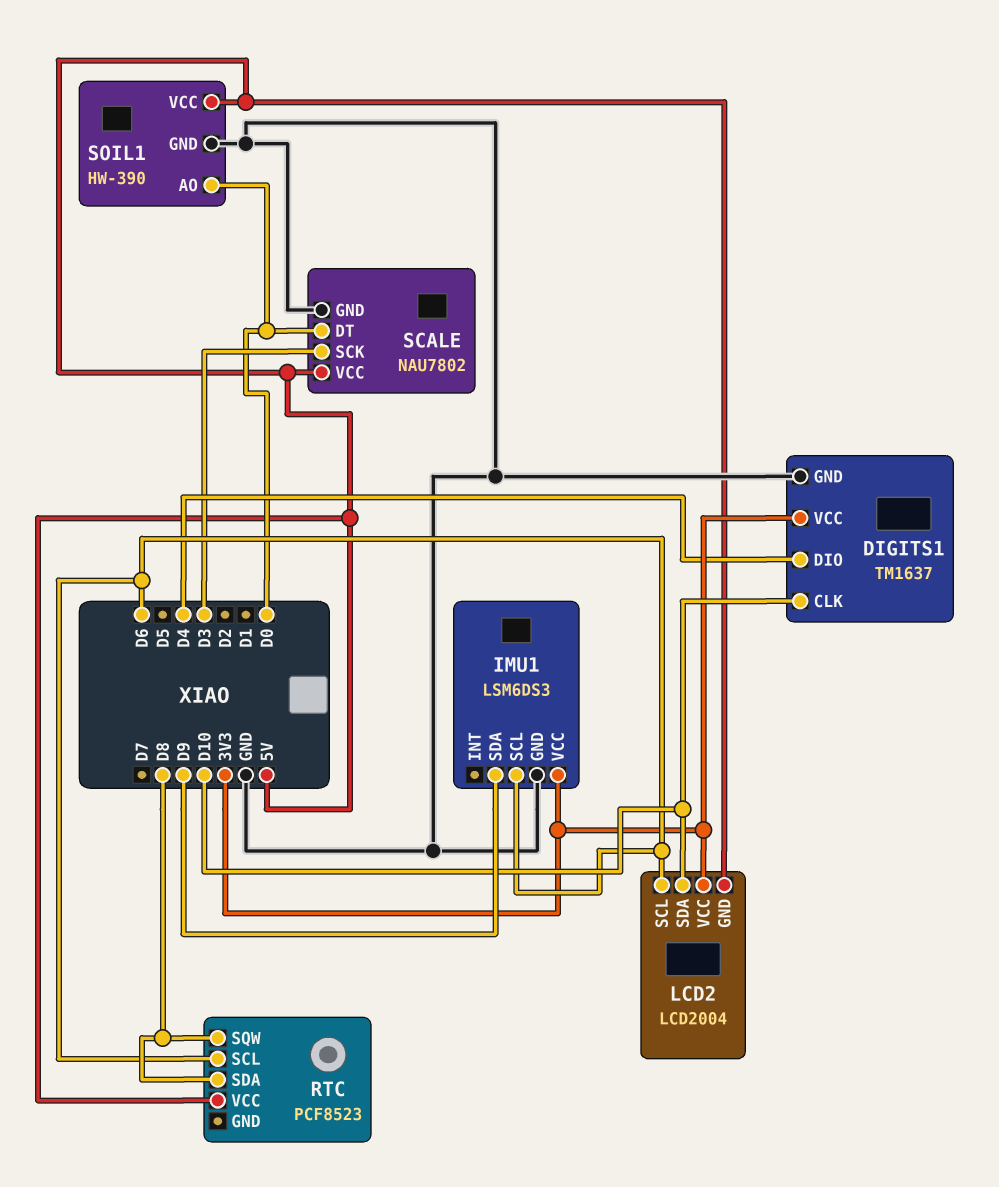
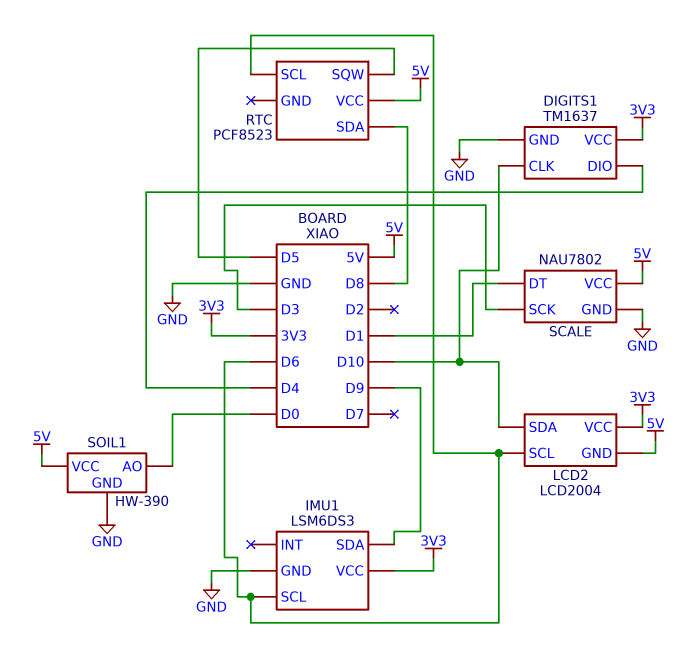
RTC pin SQW: D8 -> D5
SCALE pin DT: D0 -> D1

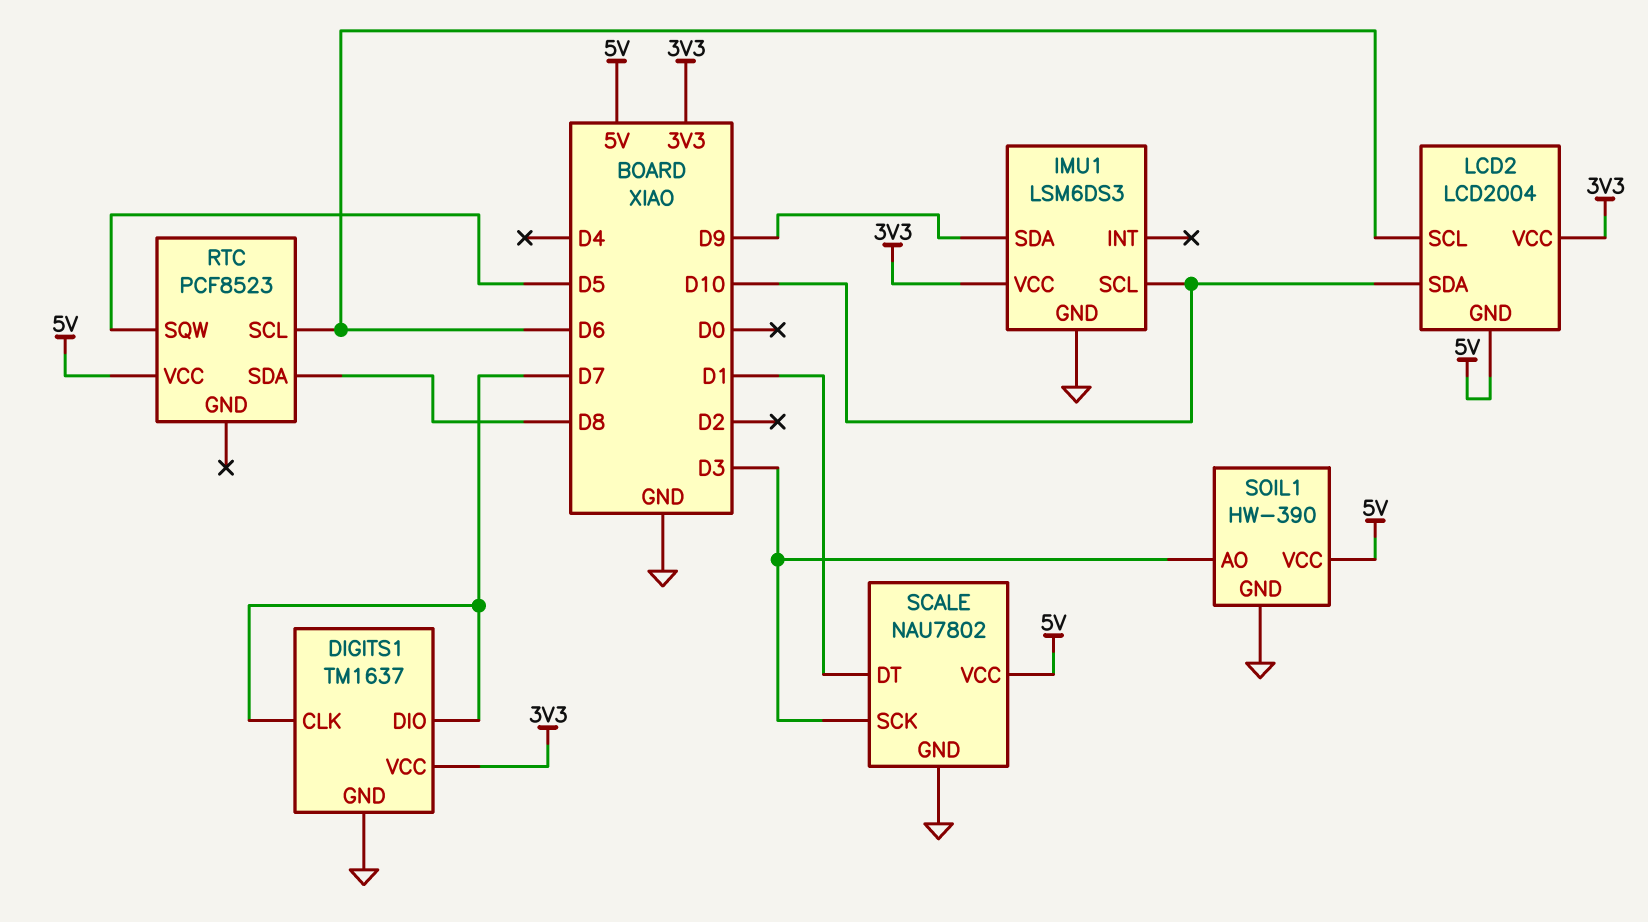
DIGITS1 pin CLK: D10 -> D7
DIGITS1 pin DIO: D4 -> D7
IMU1 pin SCL: D6 -> D10
SOIL1 pin AO: D0 -> D3

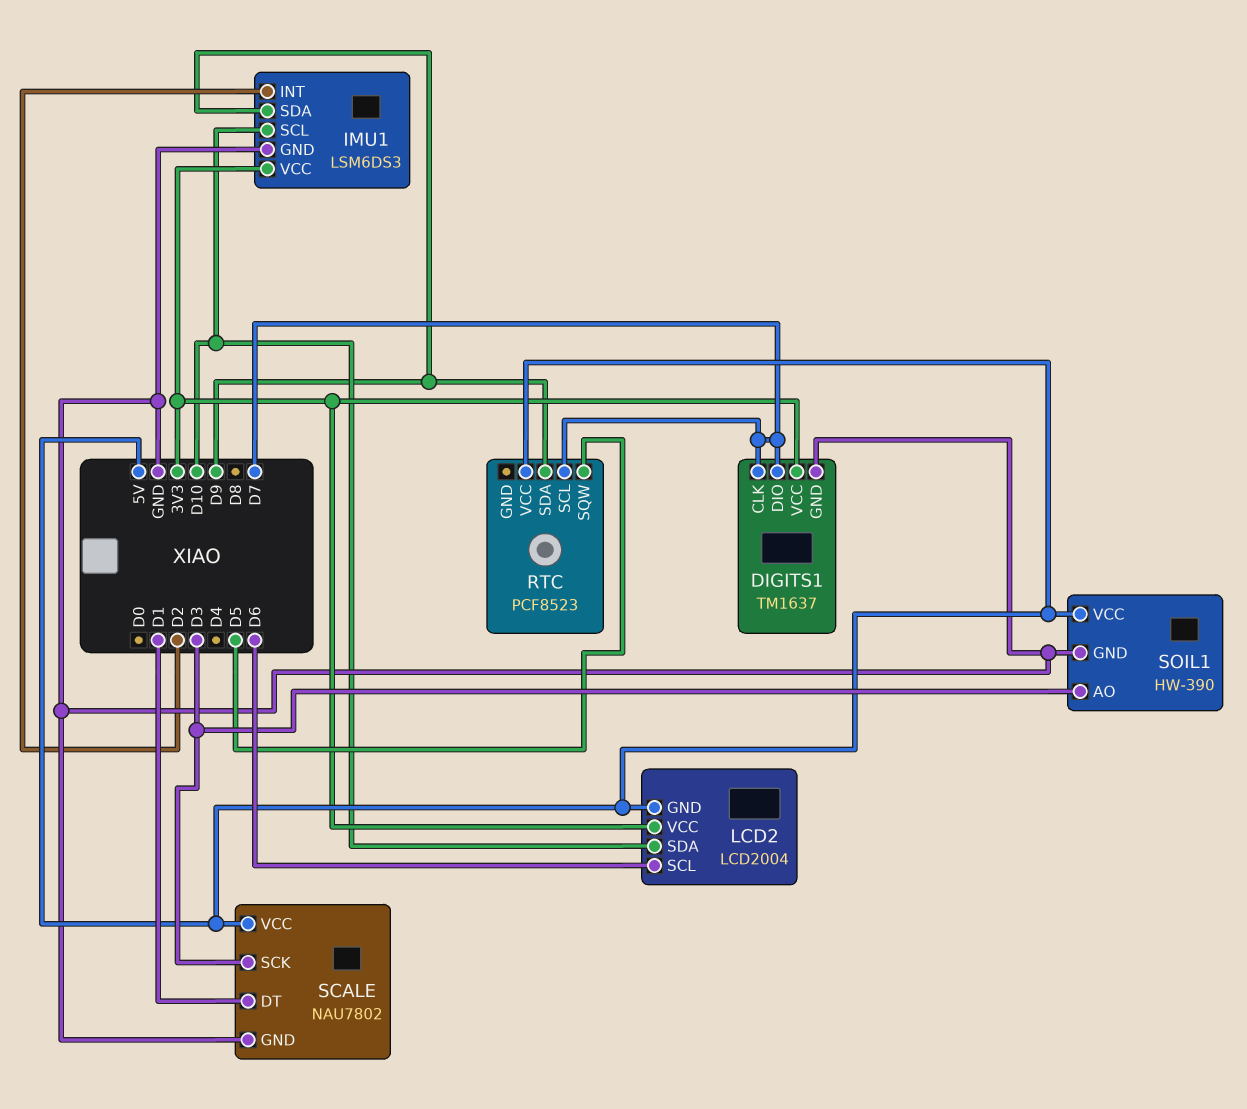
IMU1 pin INT: none -> D2
RTC pin SCL: D6 -> D7
RTC pin SDA: D8 -> D9

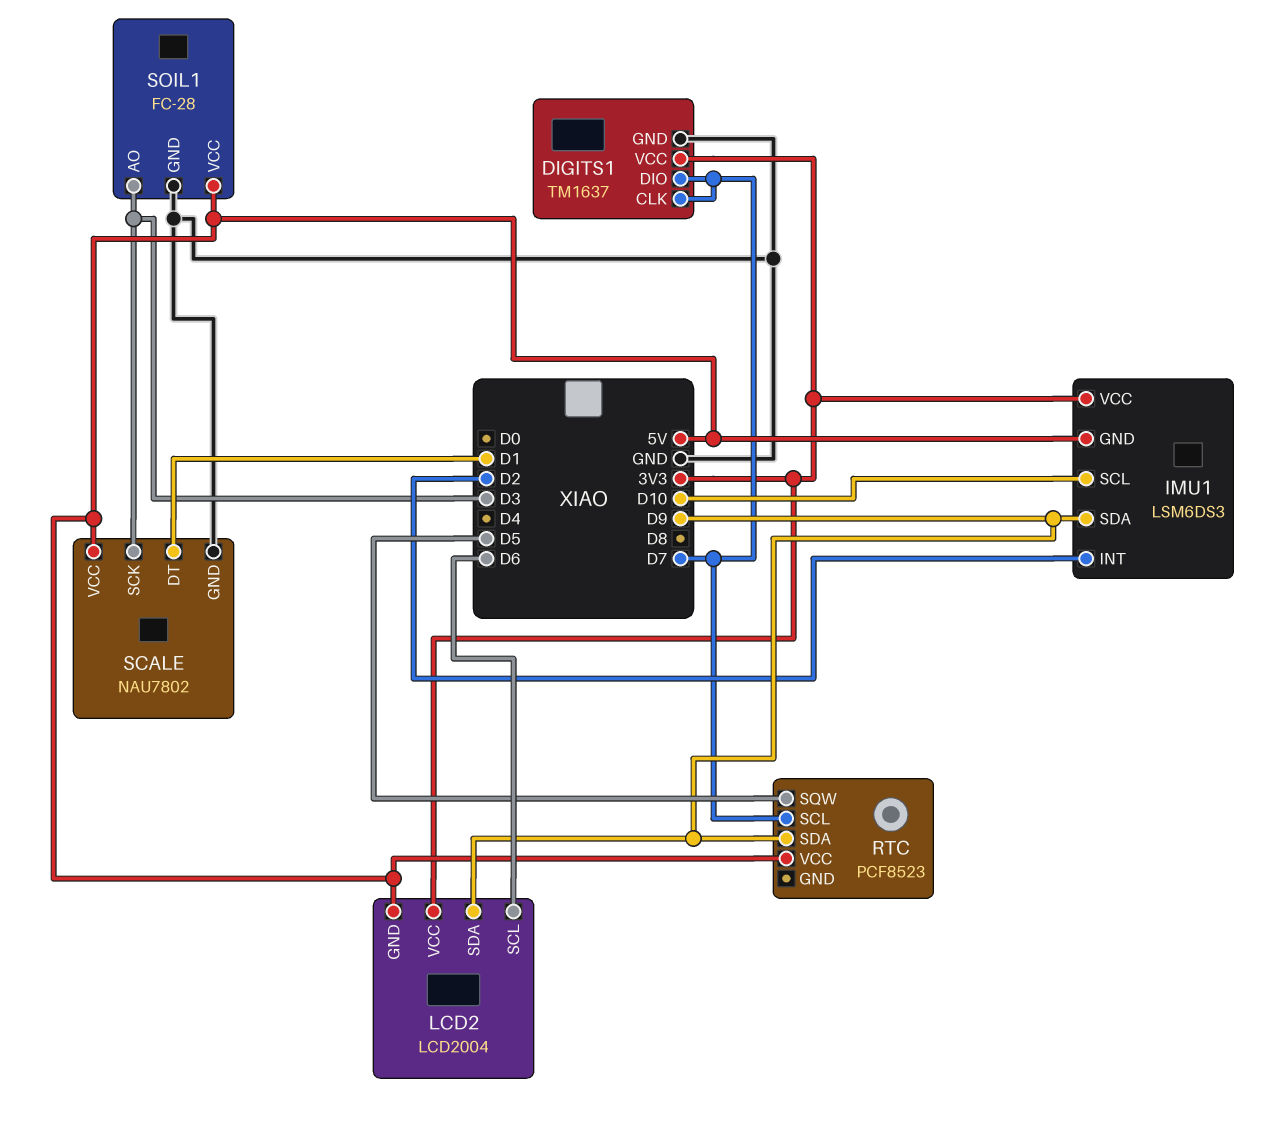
IMU1 pin GND: GND -> 5V
LCD2 pin SDA: D10 -> D9
SOIL1: HW-390 -> FC-28

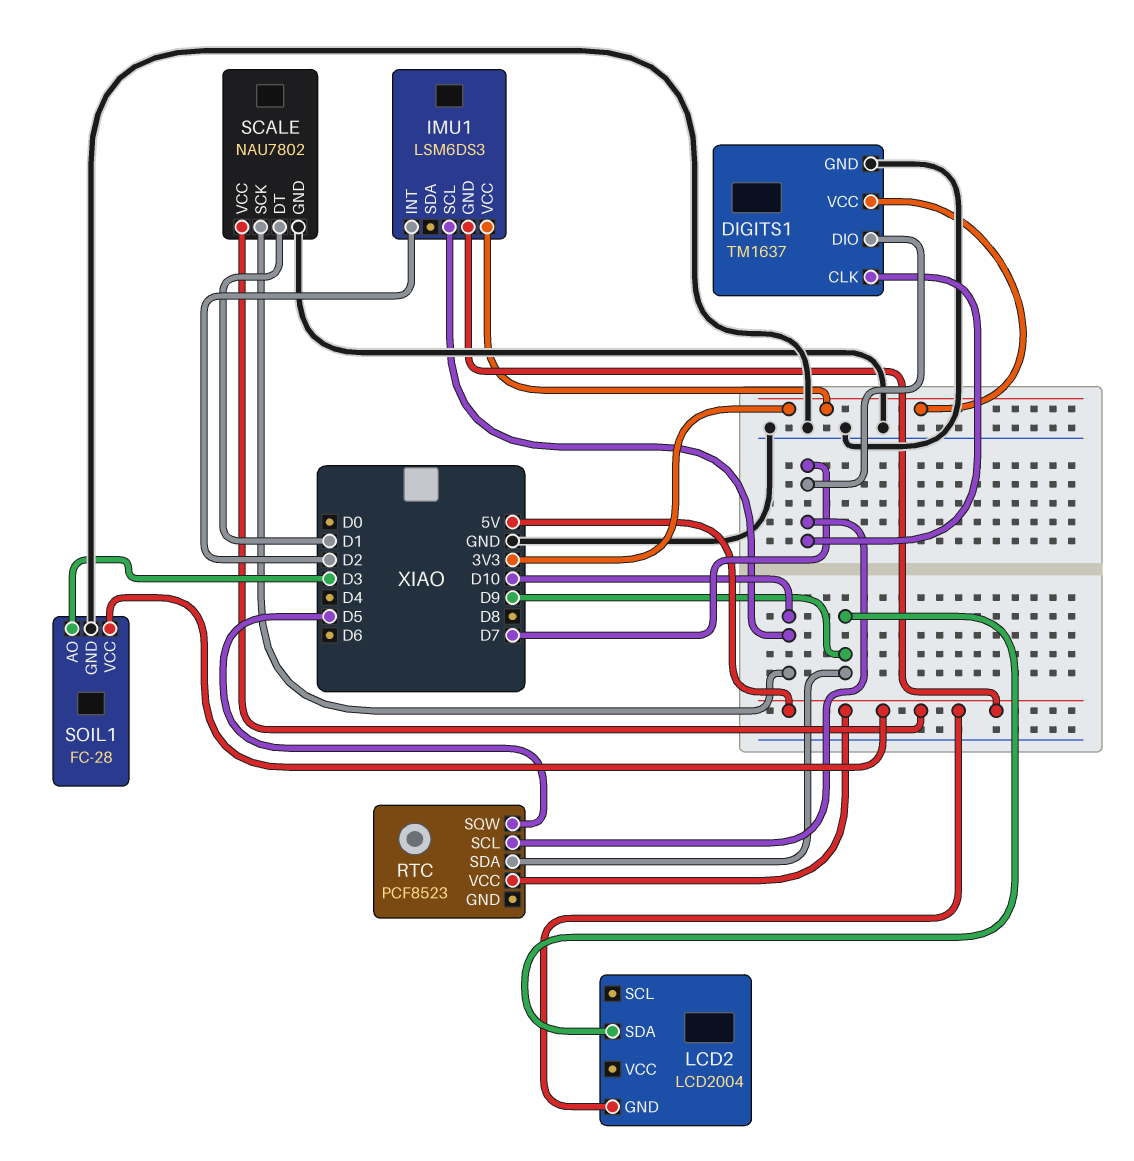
IMU1 pin SDA: D9 -> none
LCD2 pin SCL: D6 -> none
LCD2 pin VCC: 3V3 -> none
SCALE pin SCK: D3 -> D10

